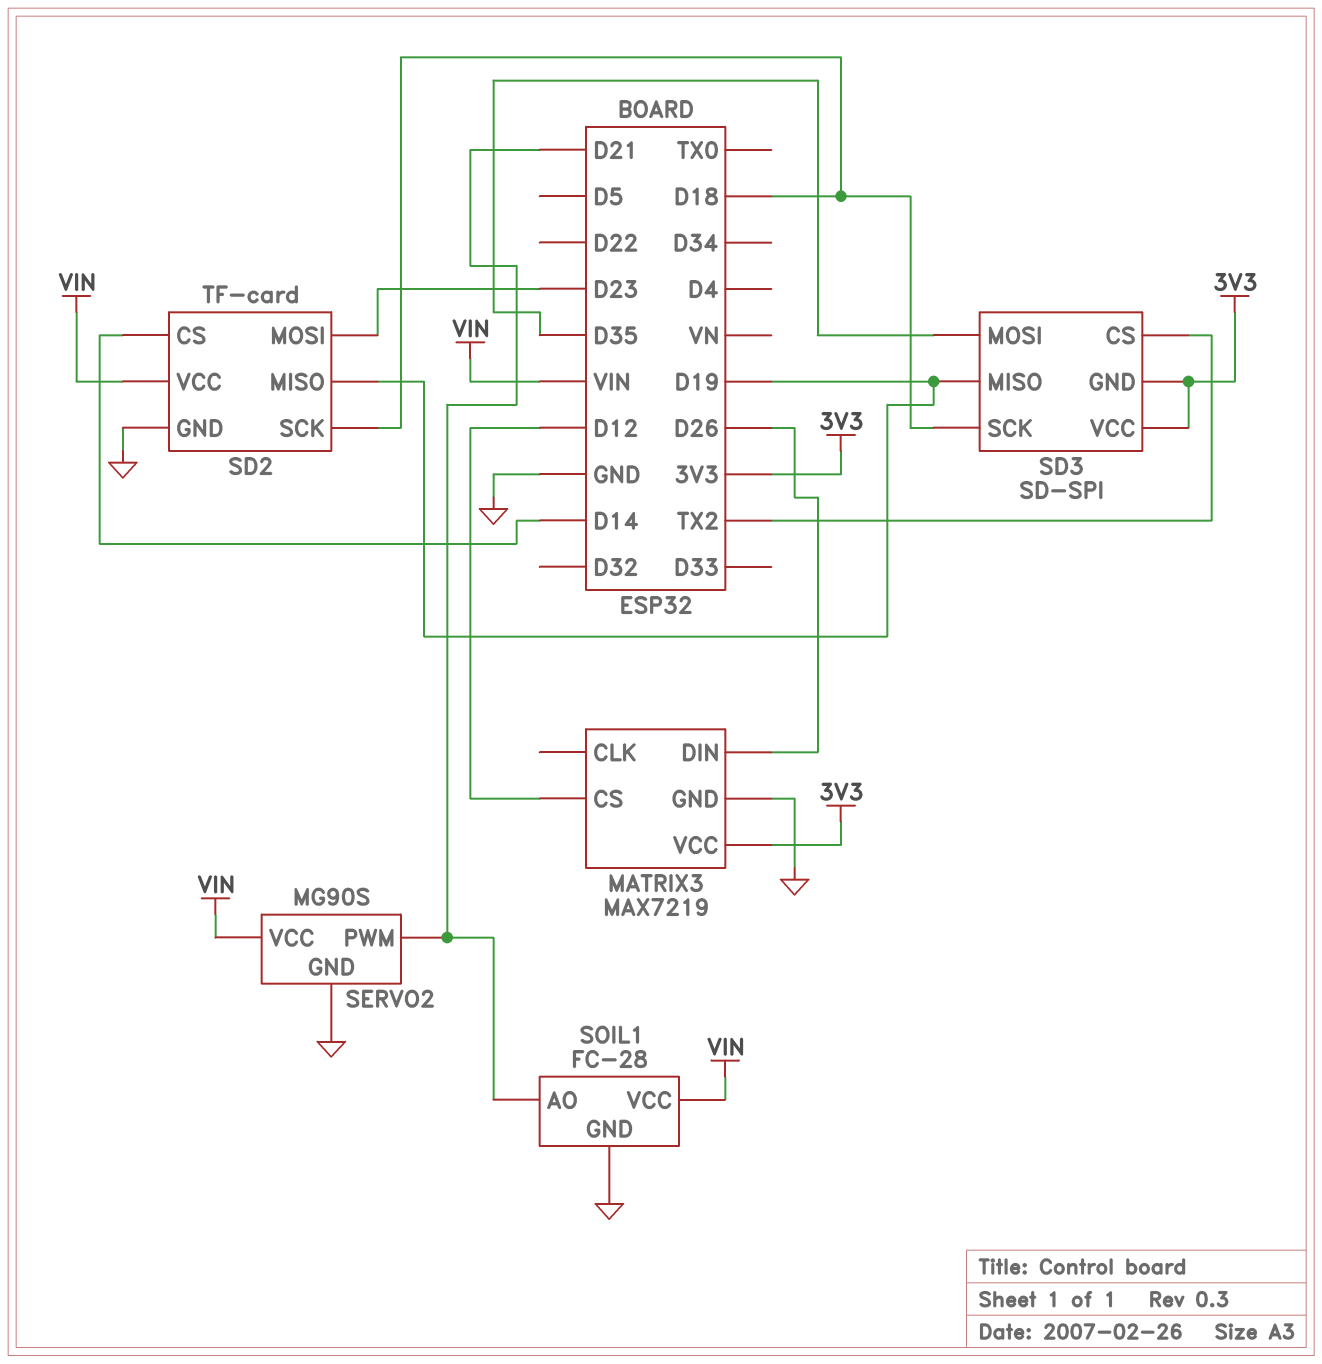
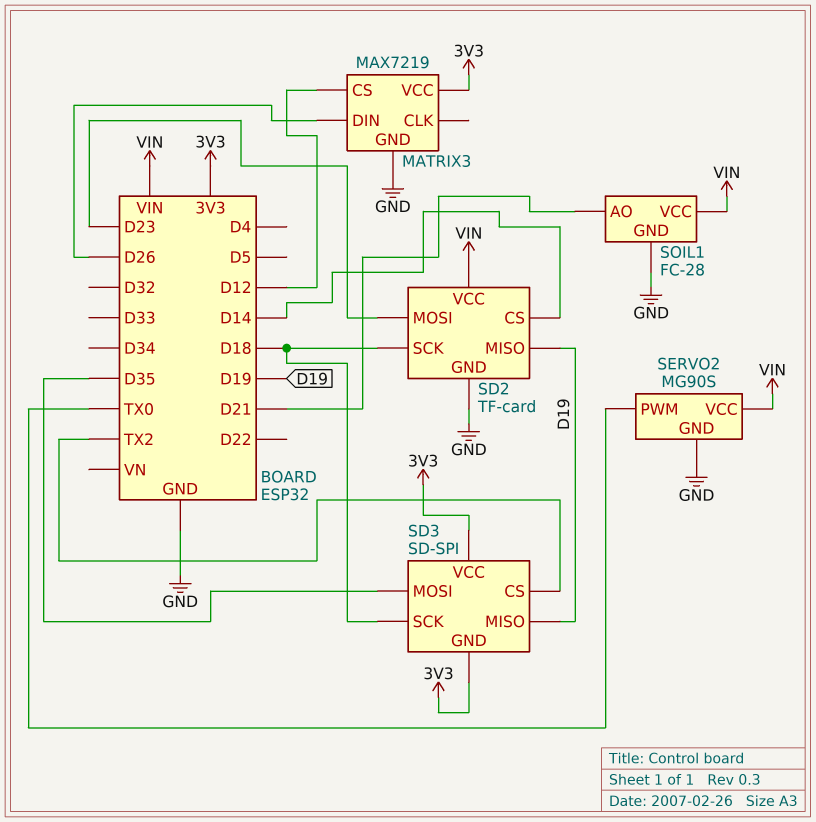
SERVO2 pin PWM: D21 -> TX0

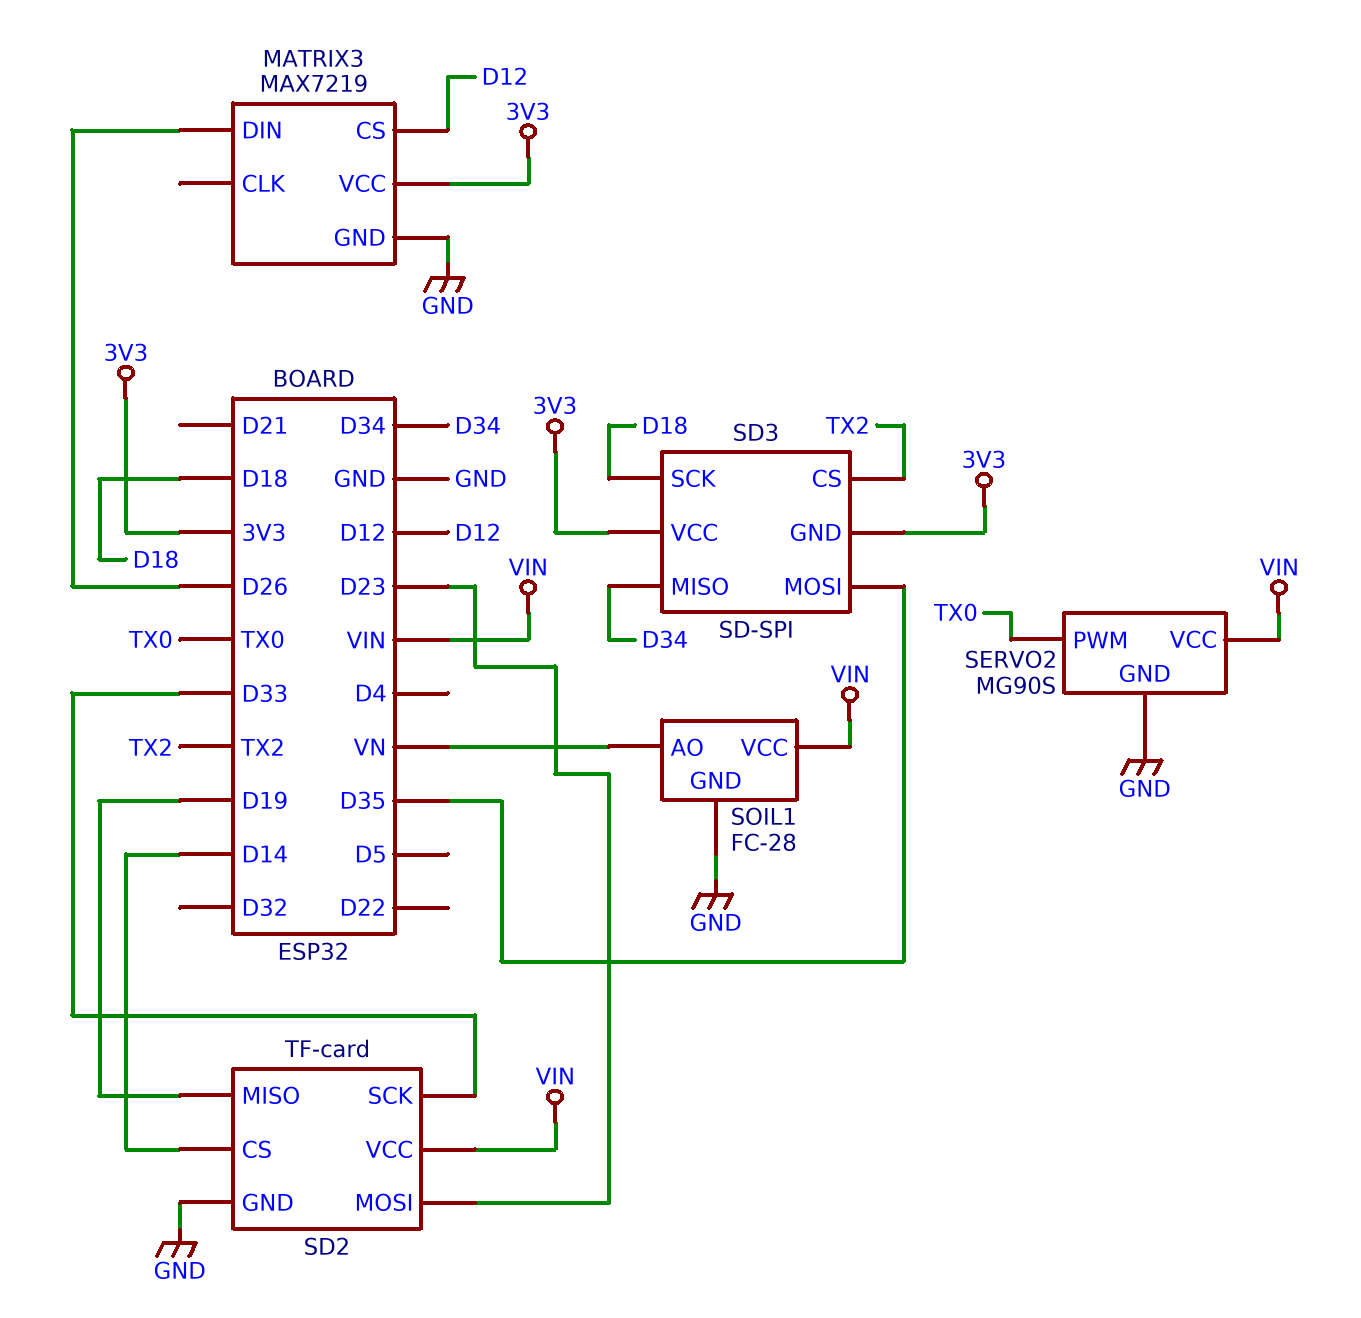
SD2 pin SCK: D18 -> D33
SD3 pin MISO: D19 -> D34
SOIL1 pin AO: D21 -> VN

